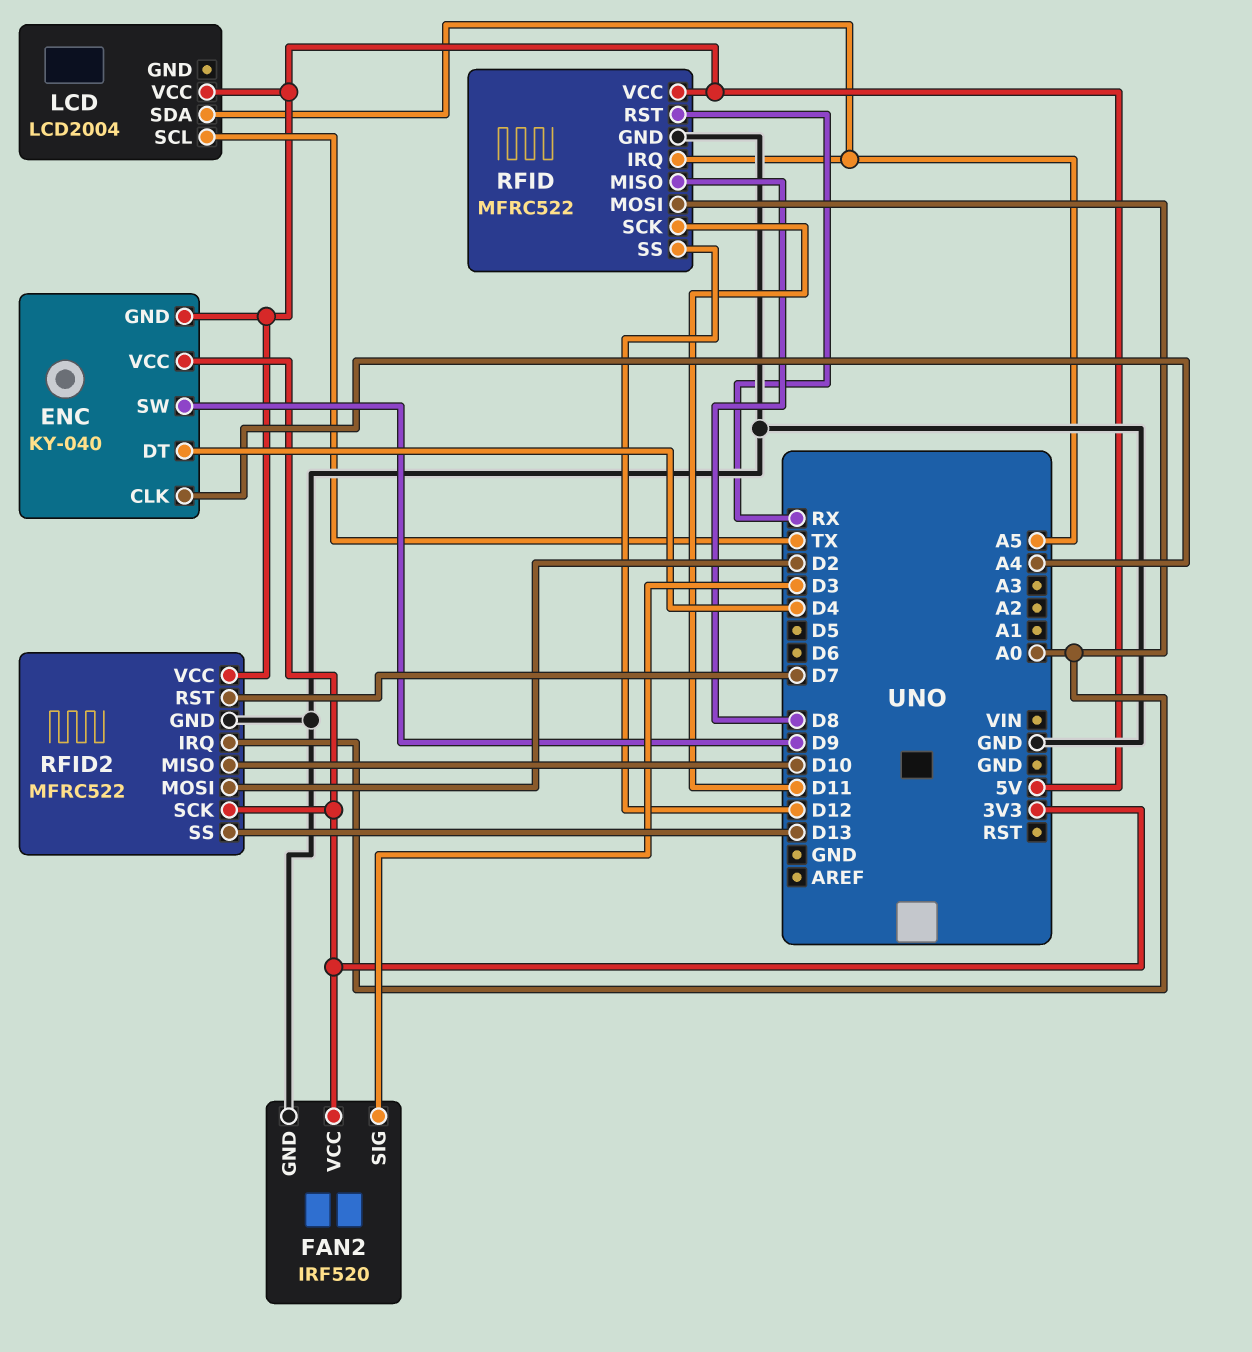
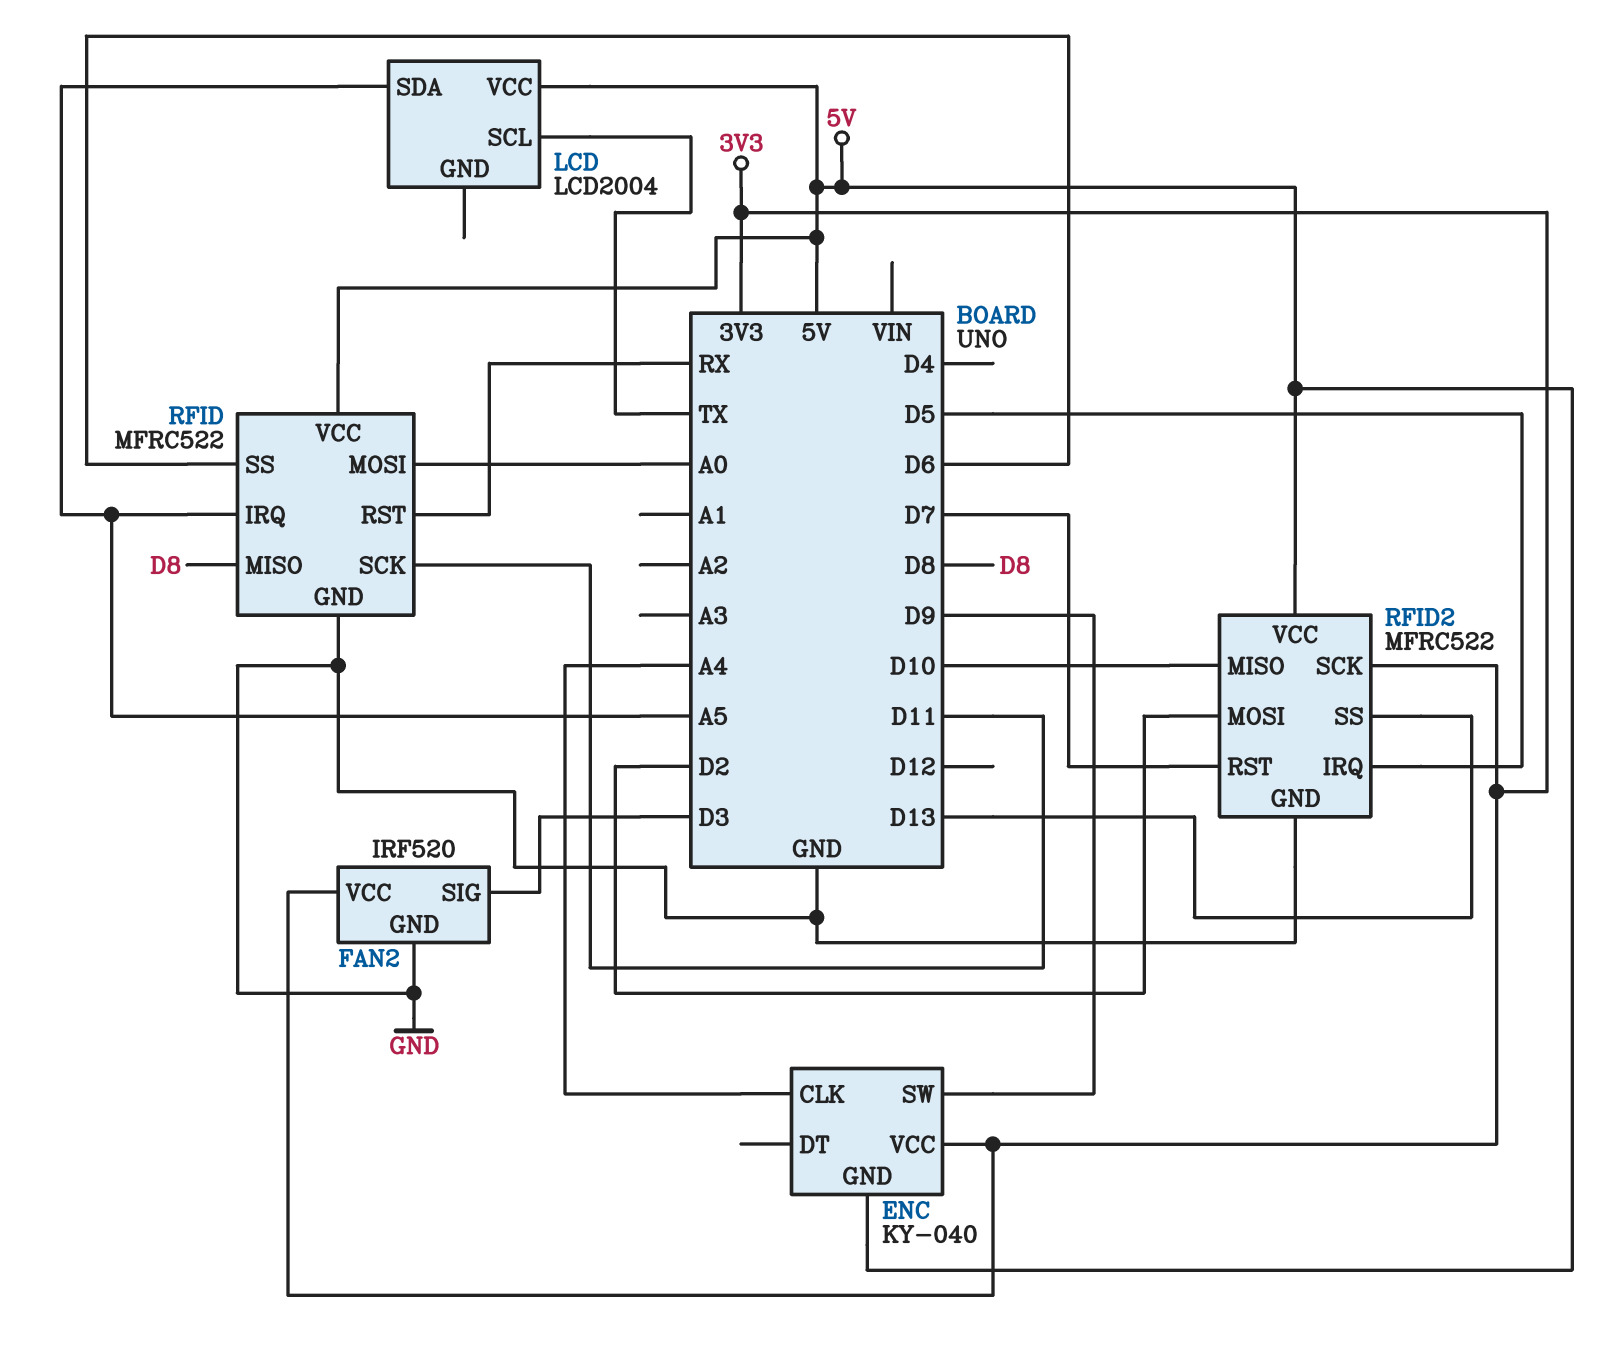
ENC pin DT: D4 -> none
RFID pin SS: D12 -> D6
RFID2 pin IRQ: A0 -> D5

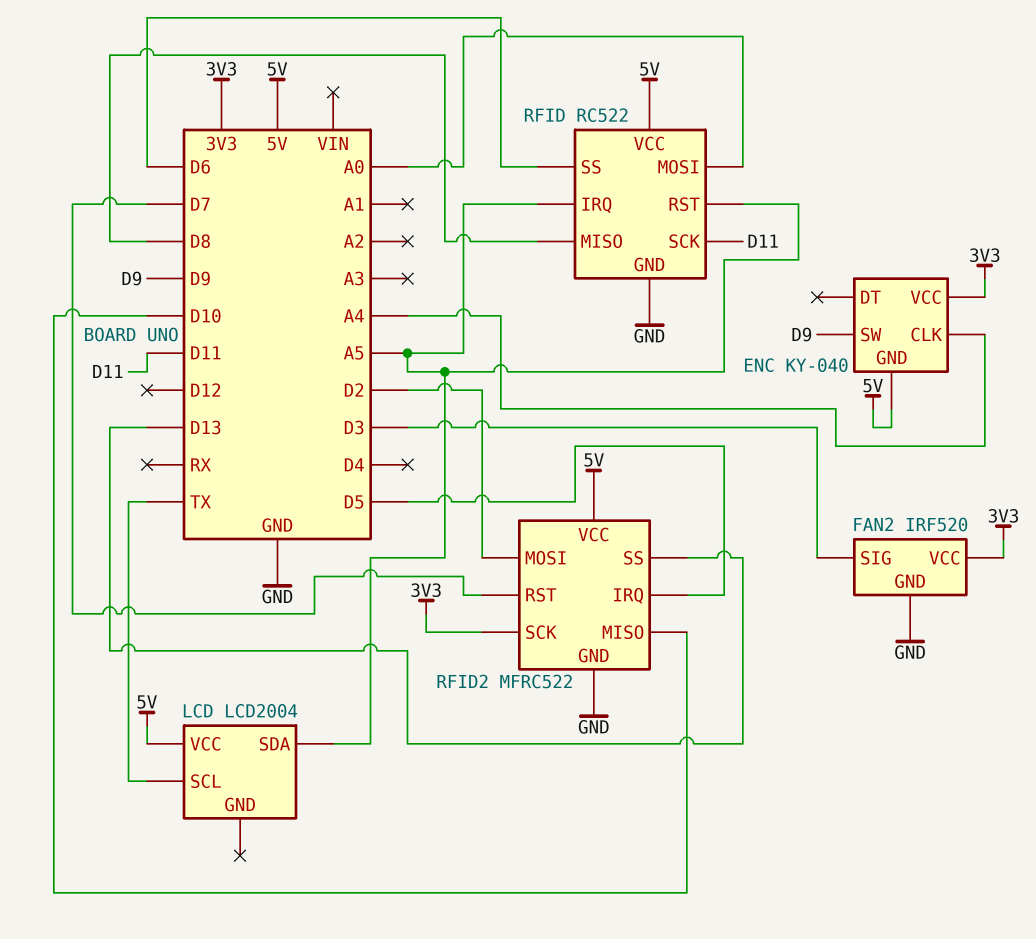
RFID: MFRC522 -> RC522
RFID pin RST: RX -> A5

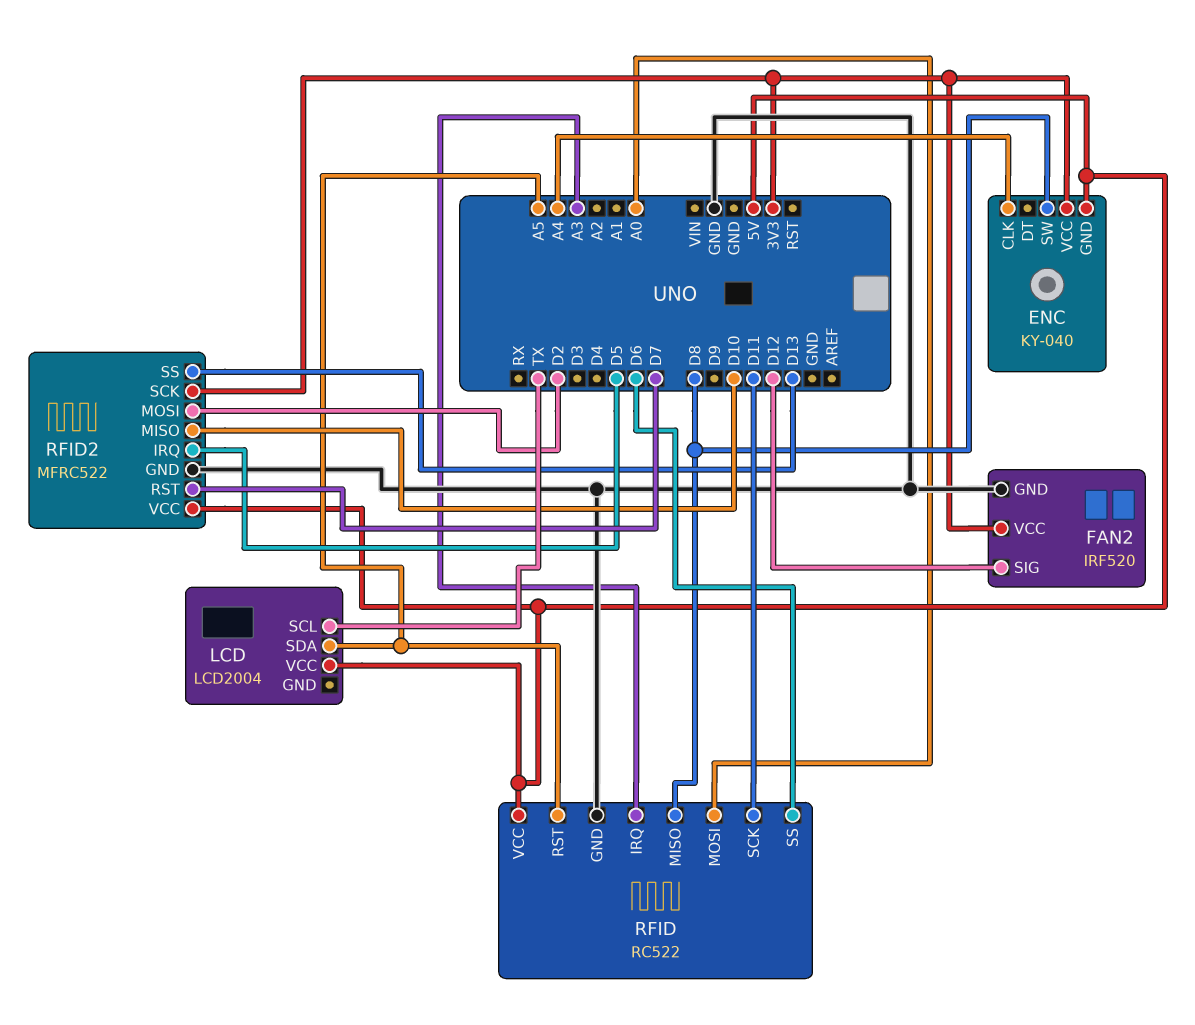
ENC pin SW: D9 -> D8
FAN2 pin SIG: D3 -> D12
RFID pin IRQ: A5 -> A3

